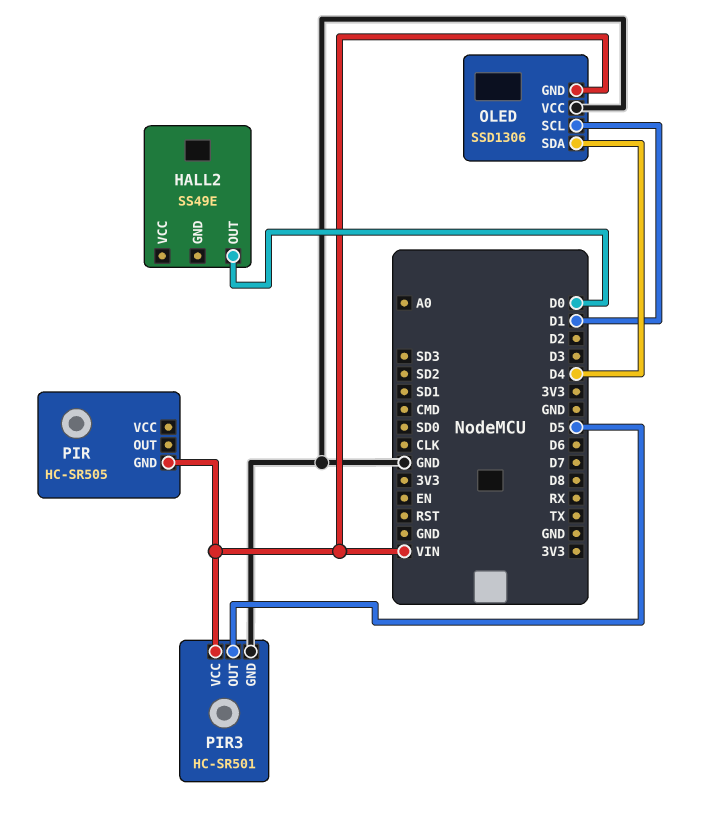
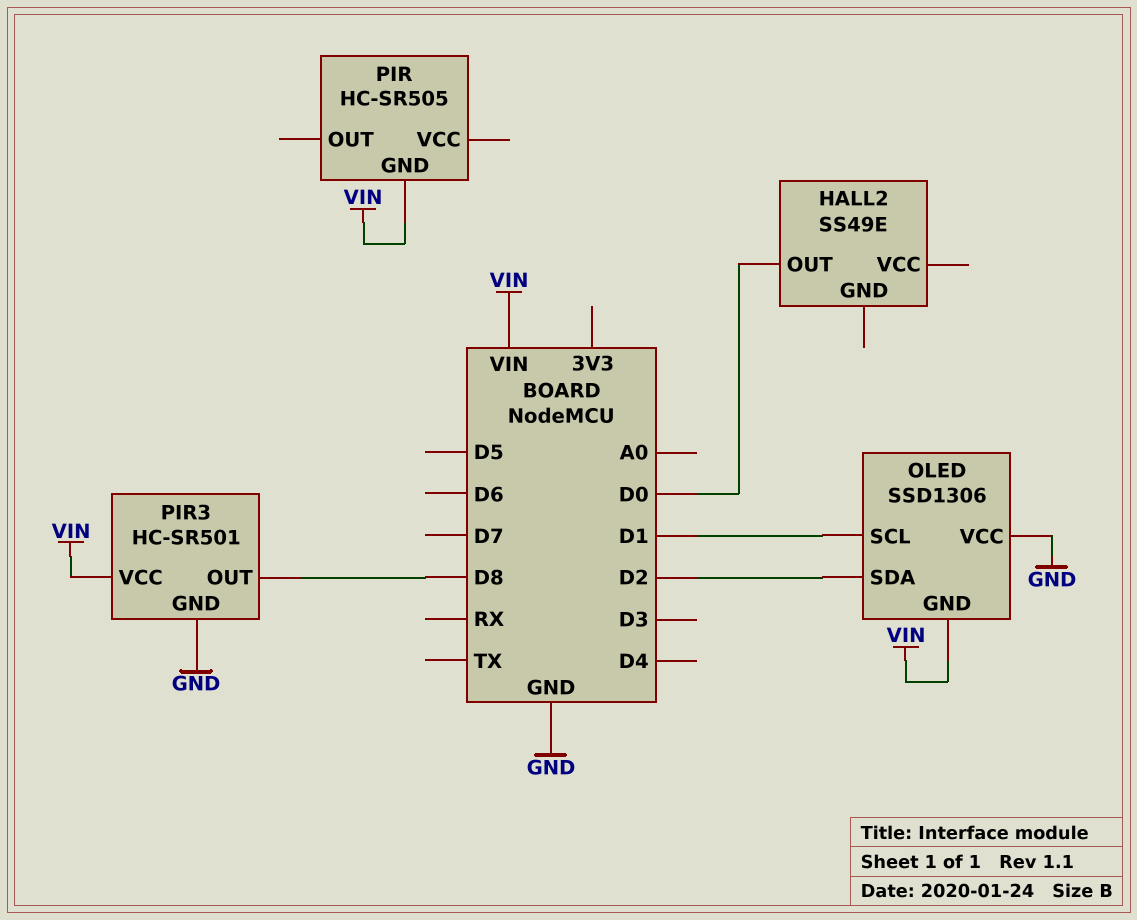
OLED pin SDA: D4 -> D2
PIR3 pin OUT: D5 -> D8

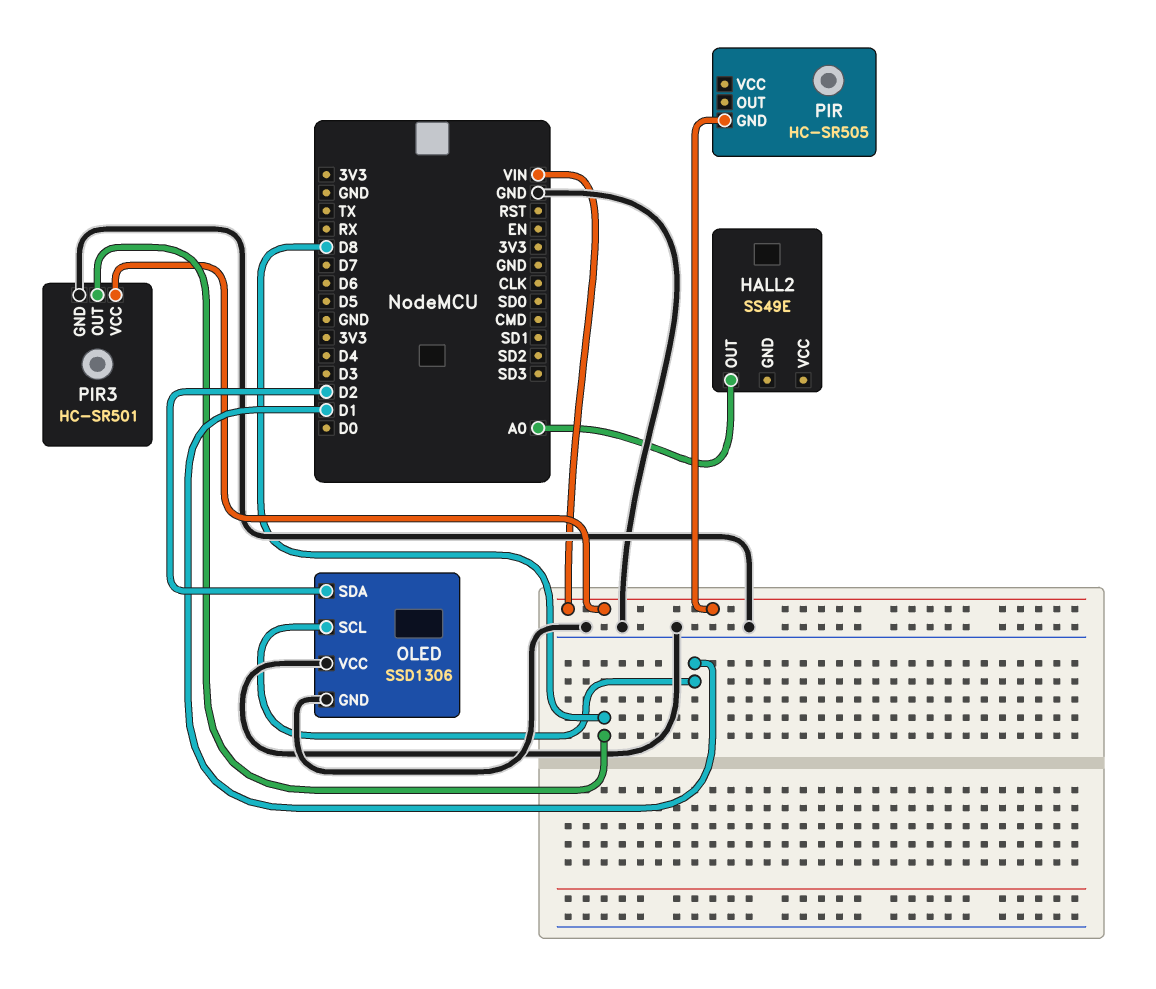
HALL2 pin OUT: D0 -> A0
OLED pin GND: VIN -> GND

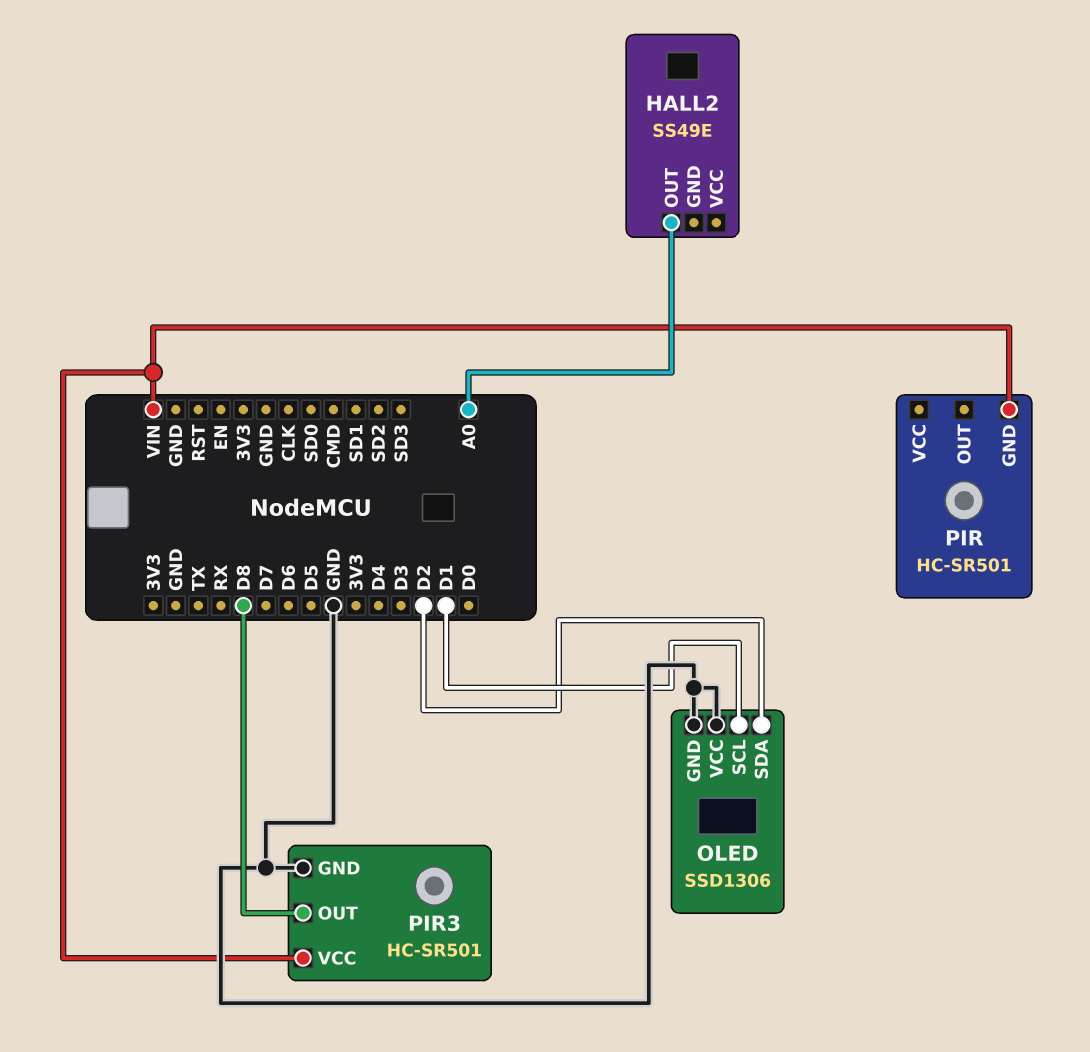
PIR: HC-SR505 -> HC-SR501

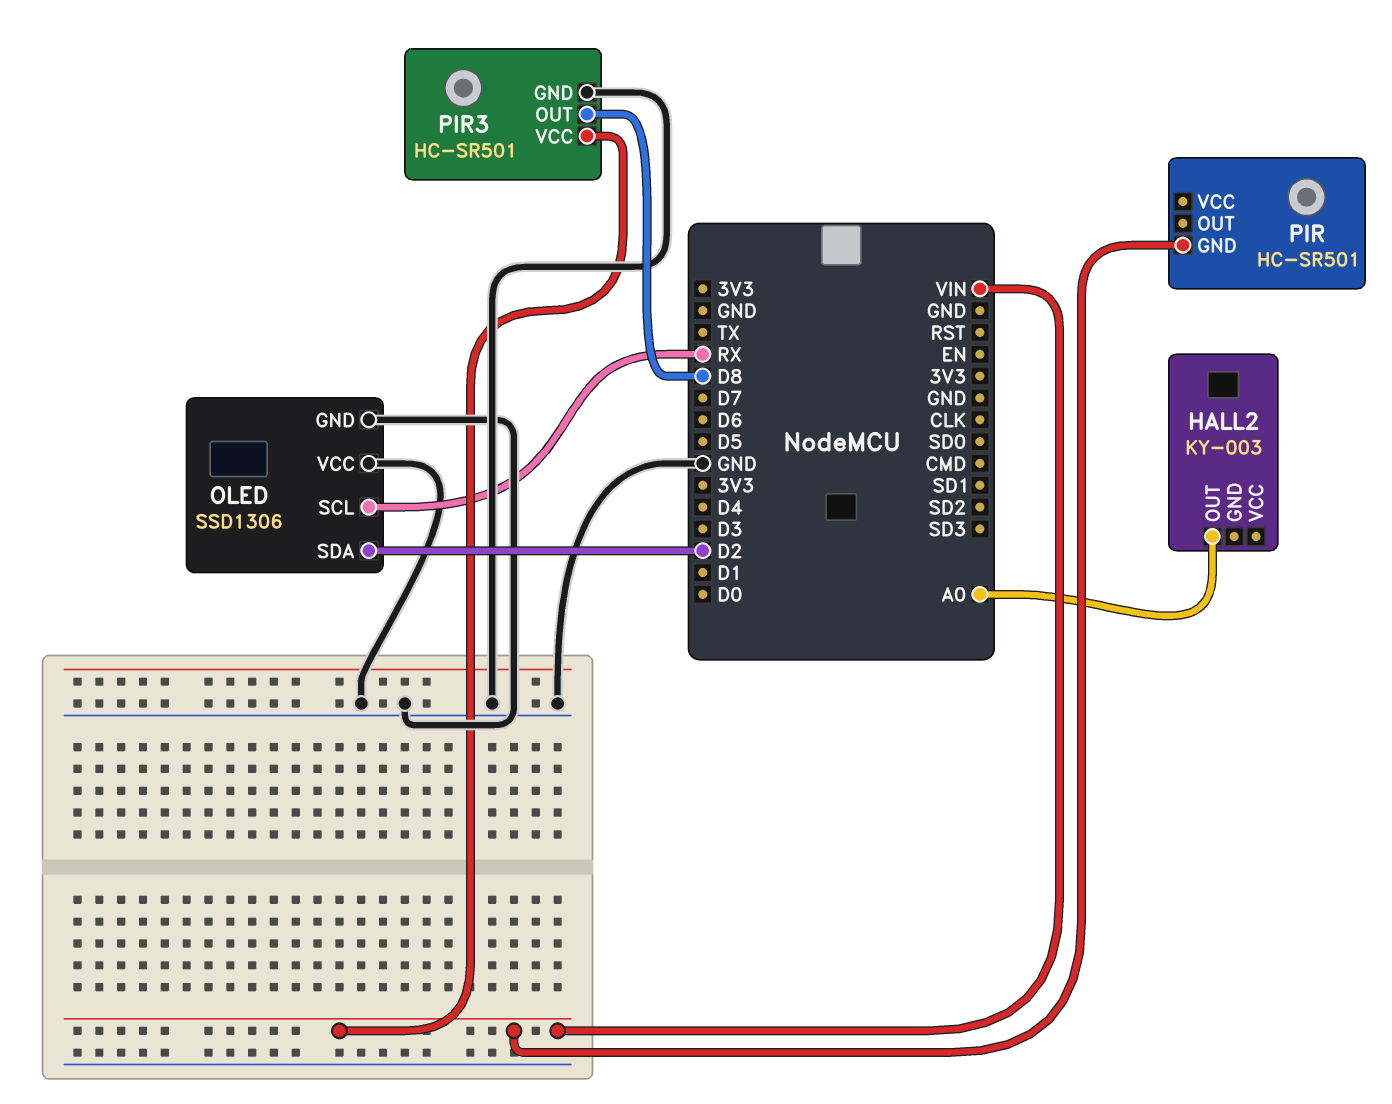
HALL2: SS49E -> KY-003
OLED pin SCL: D1 -> RX

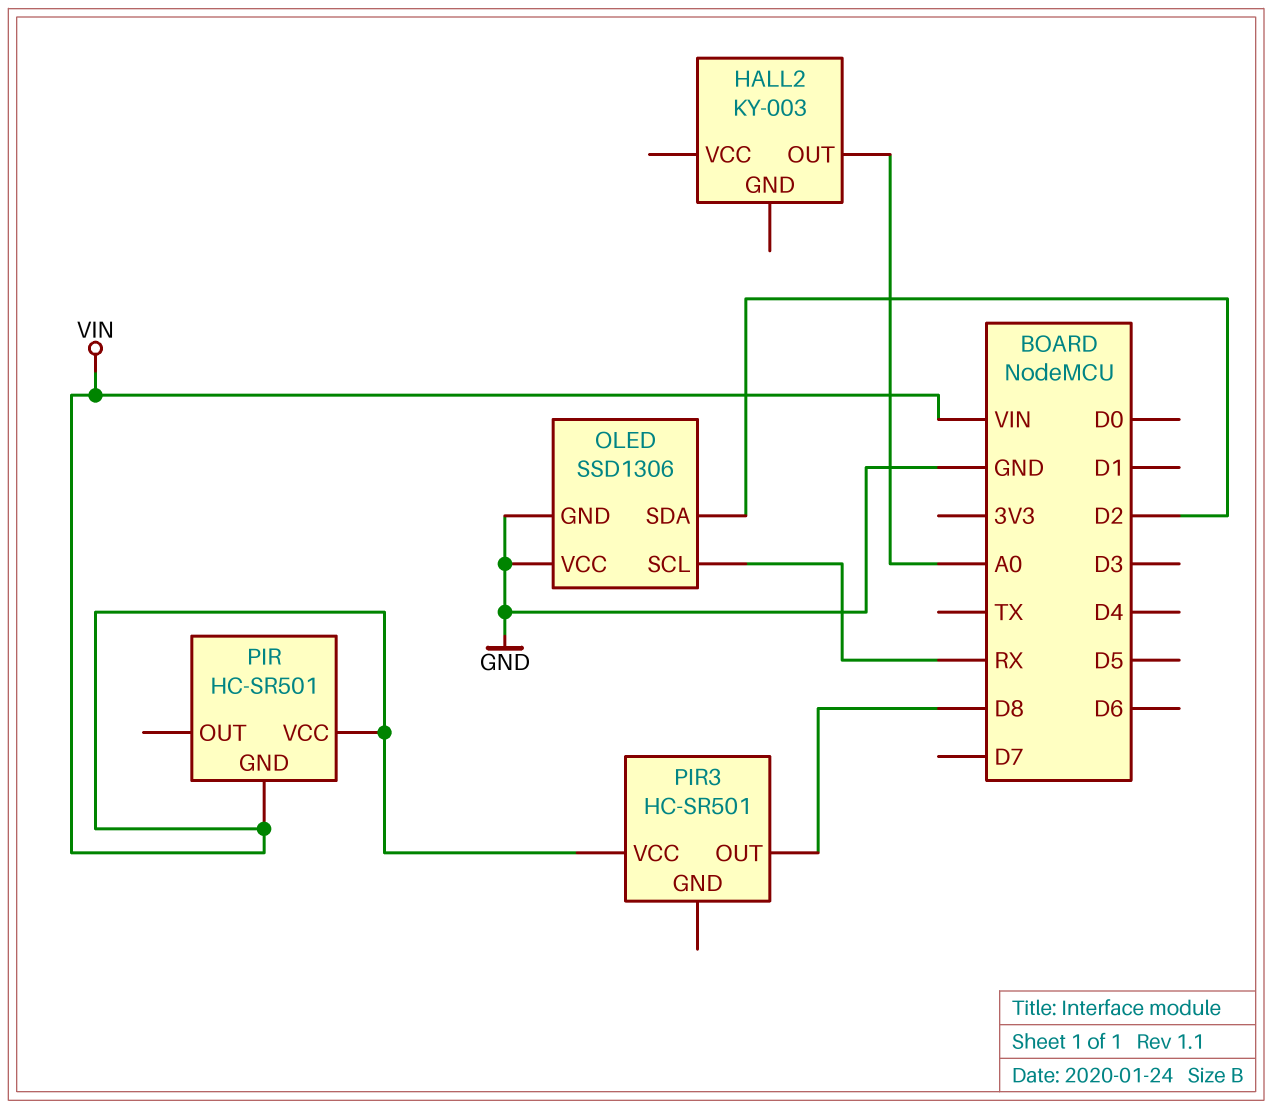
PIR pin VCC: none -> VIN
PIR3 pin GND: GND -> none

